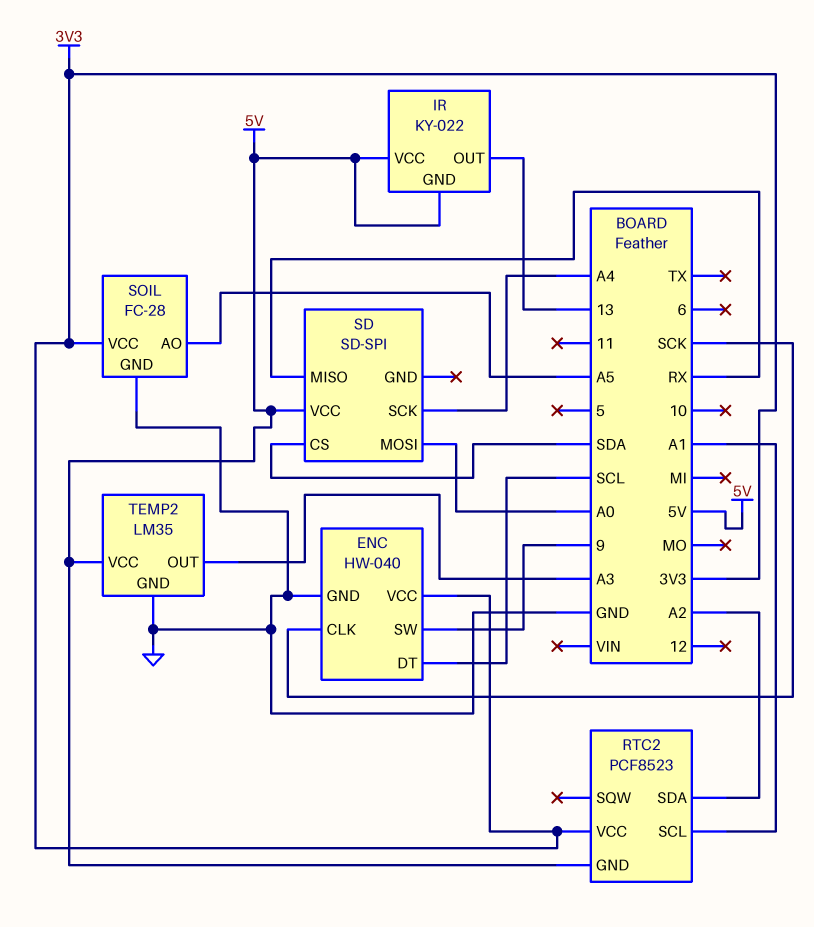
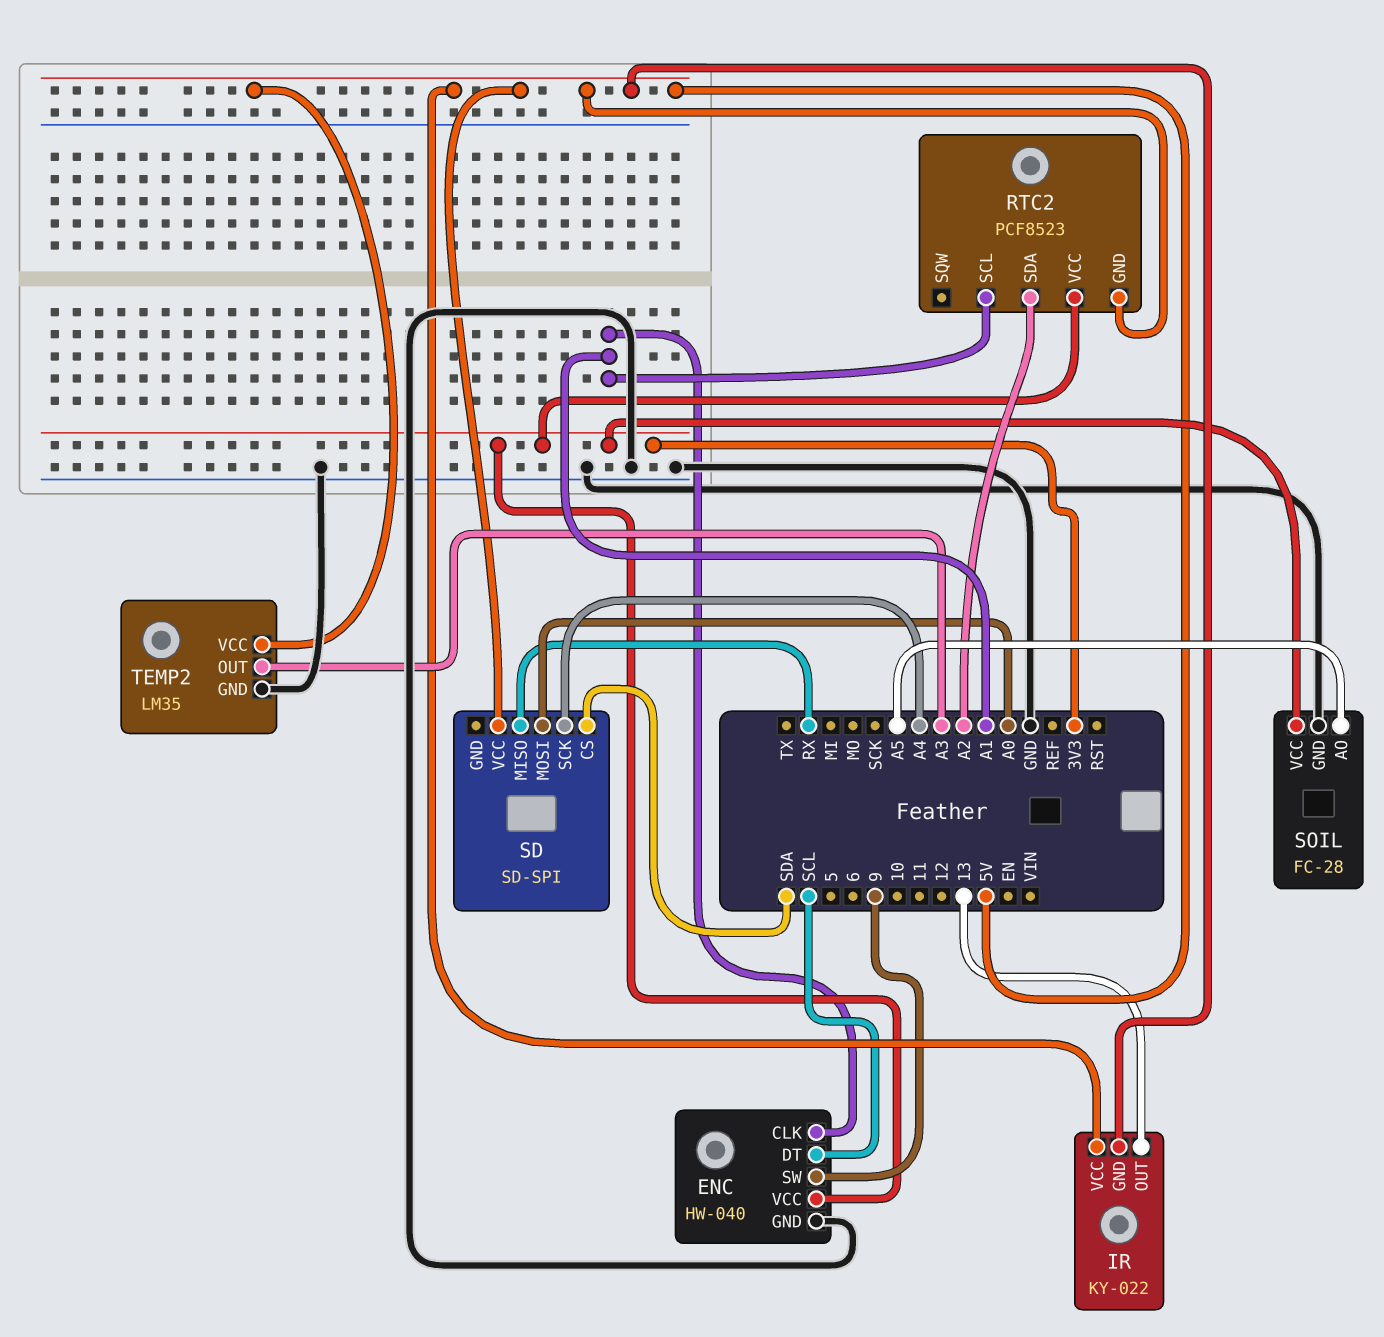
ENC pin CLK: SCK -> A1

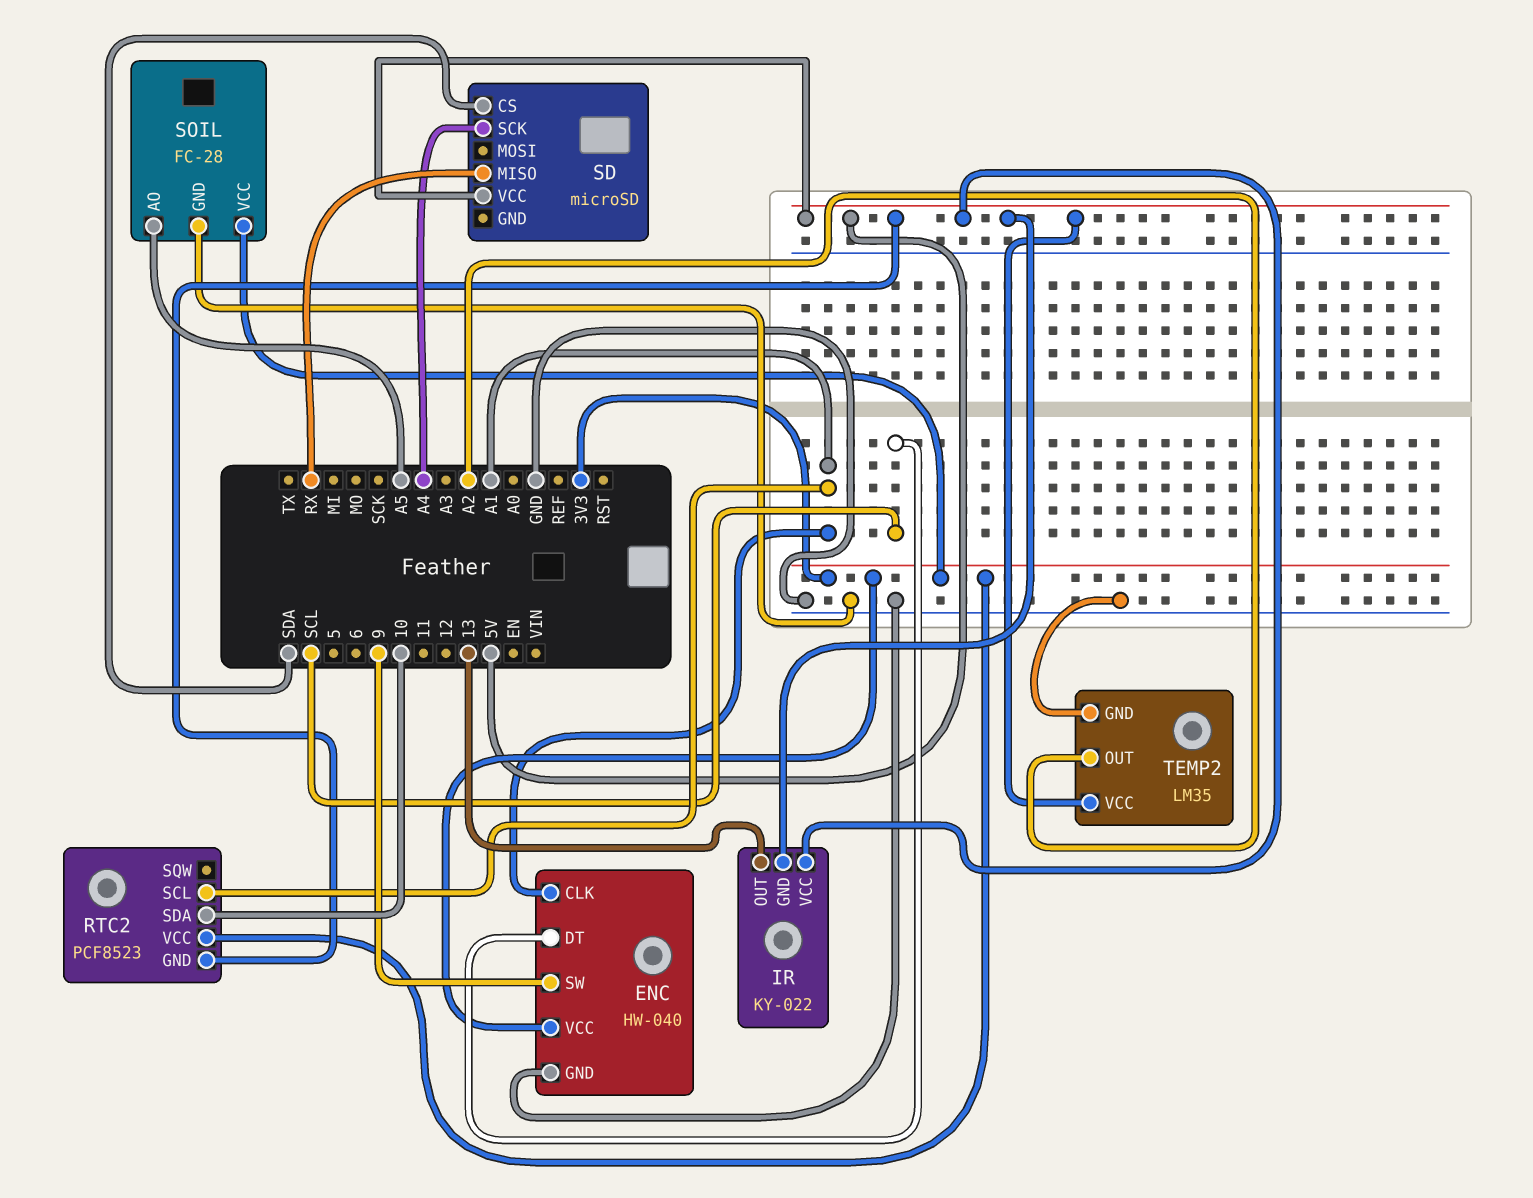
RTC2 pin SDA: A2 -> 10
SD: SD-SPI -> microSD
SD pin MOSI: A0 -> none
TEMP2 pin OUT: A3 -> A2

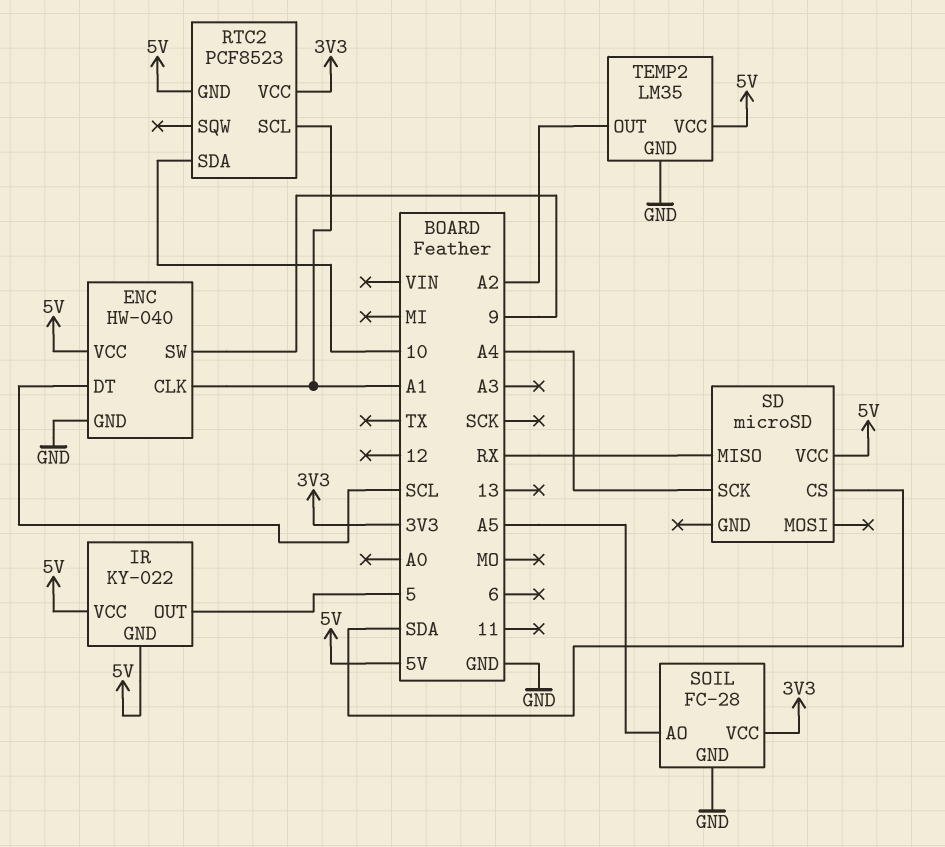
ENC pin VCC: 3V3 -> 5V
IR pin OUT: 13 -> 5

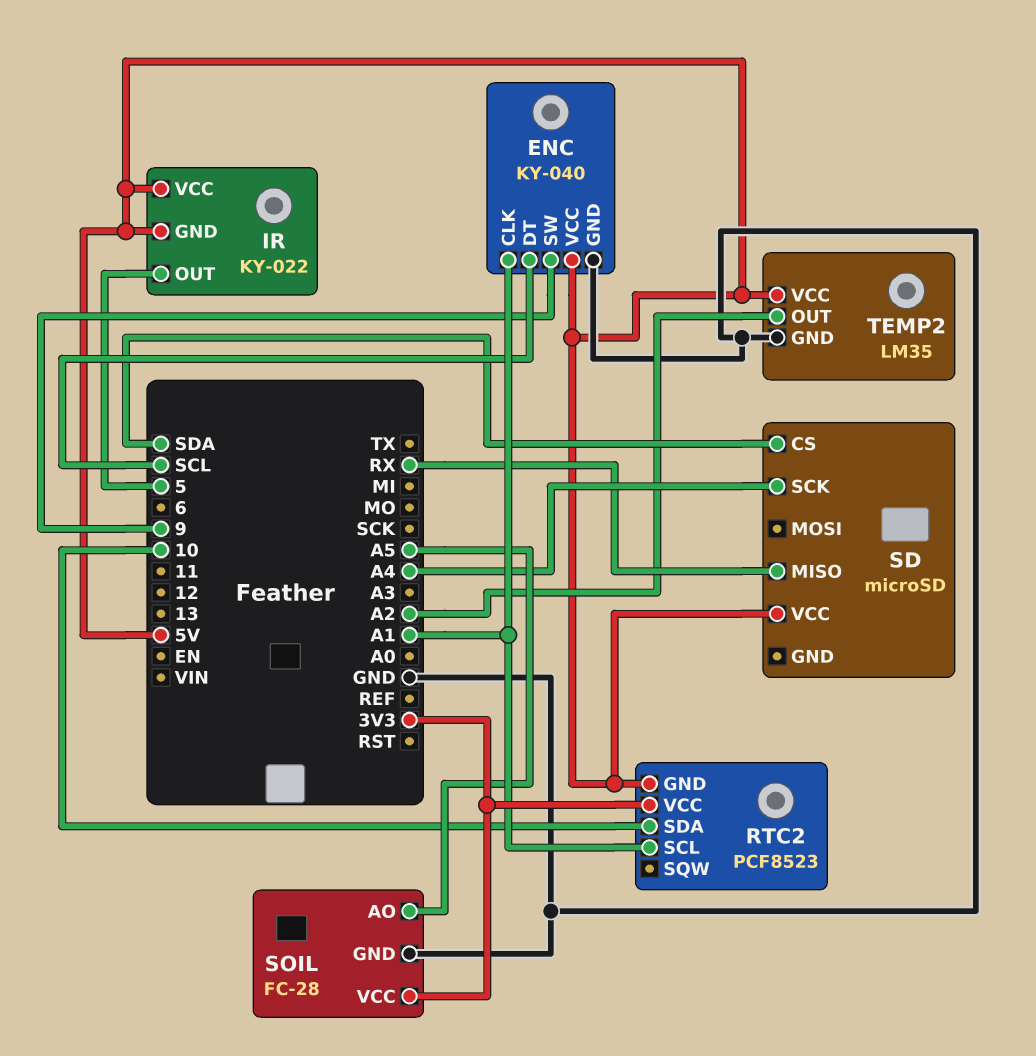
ENC: HW-040 -> KY-040

